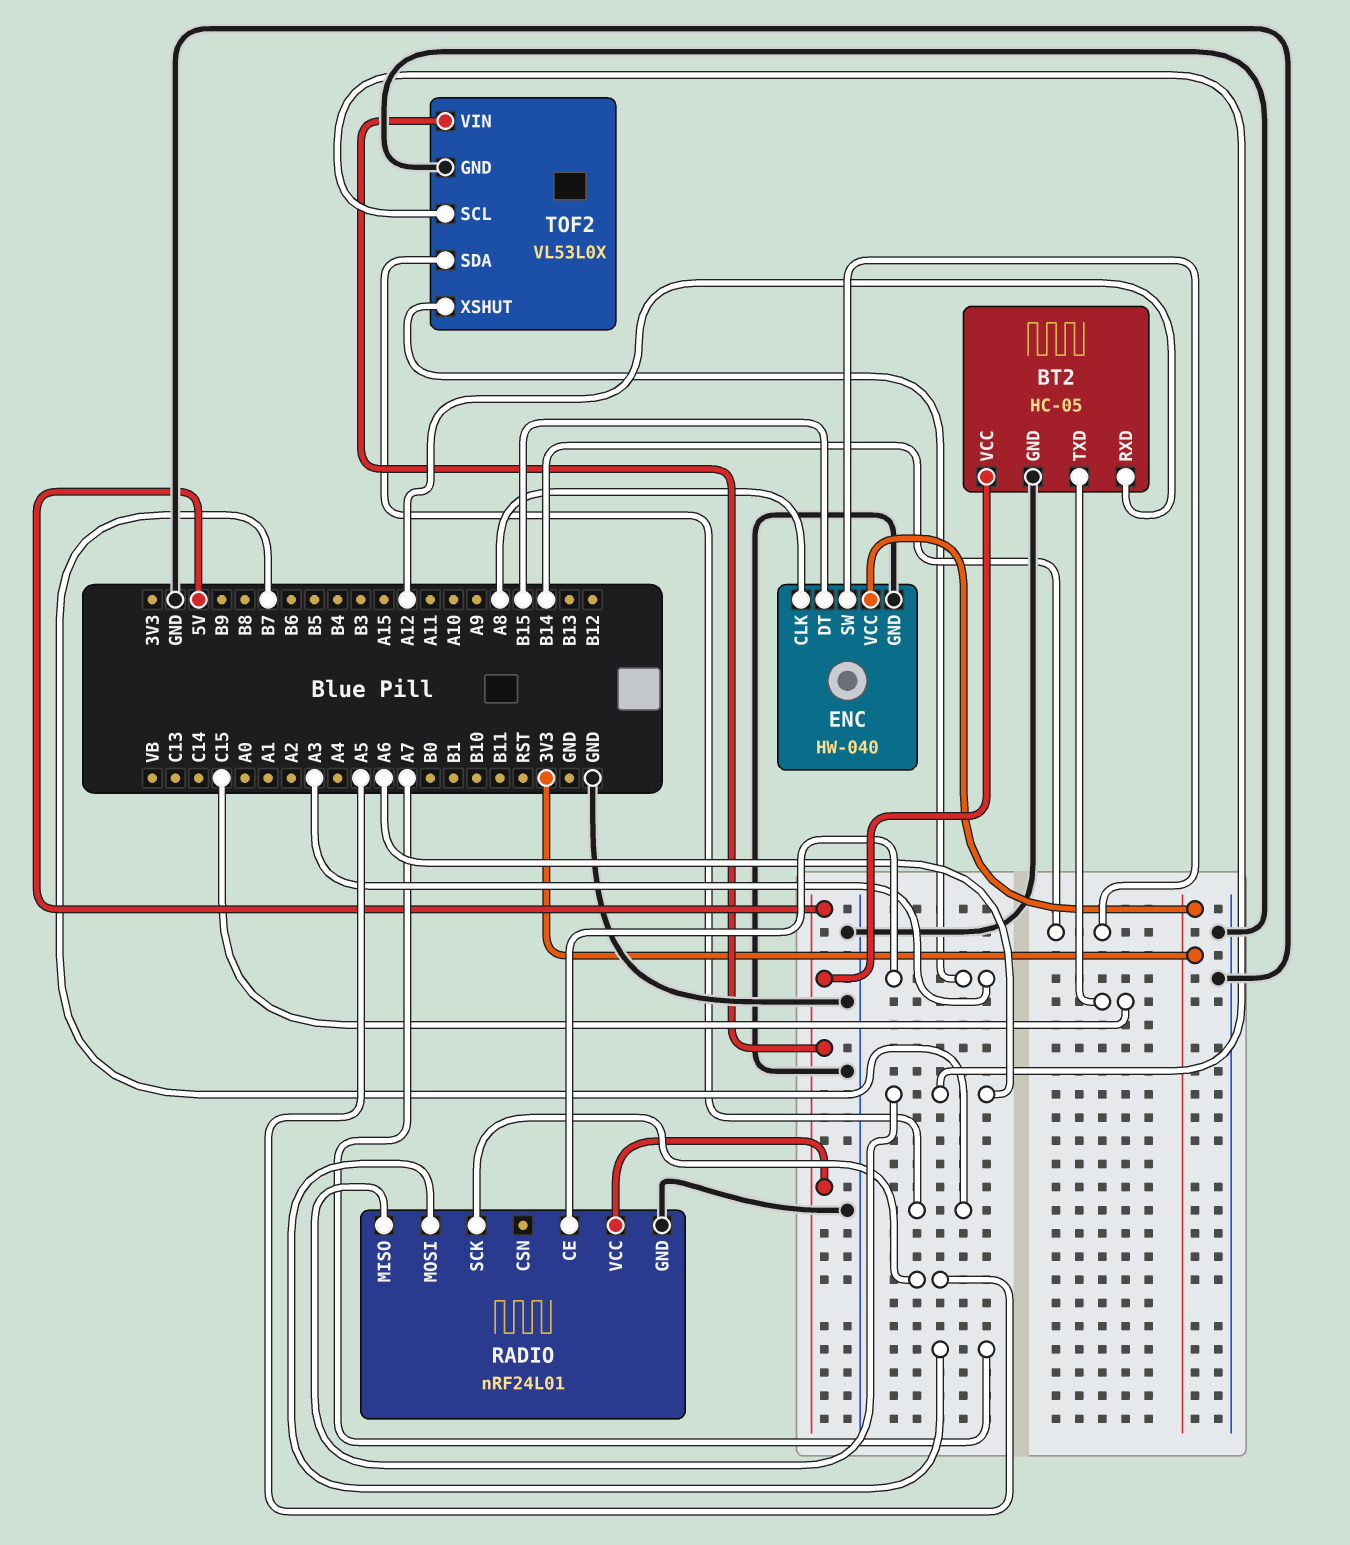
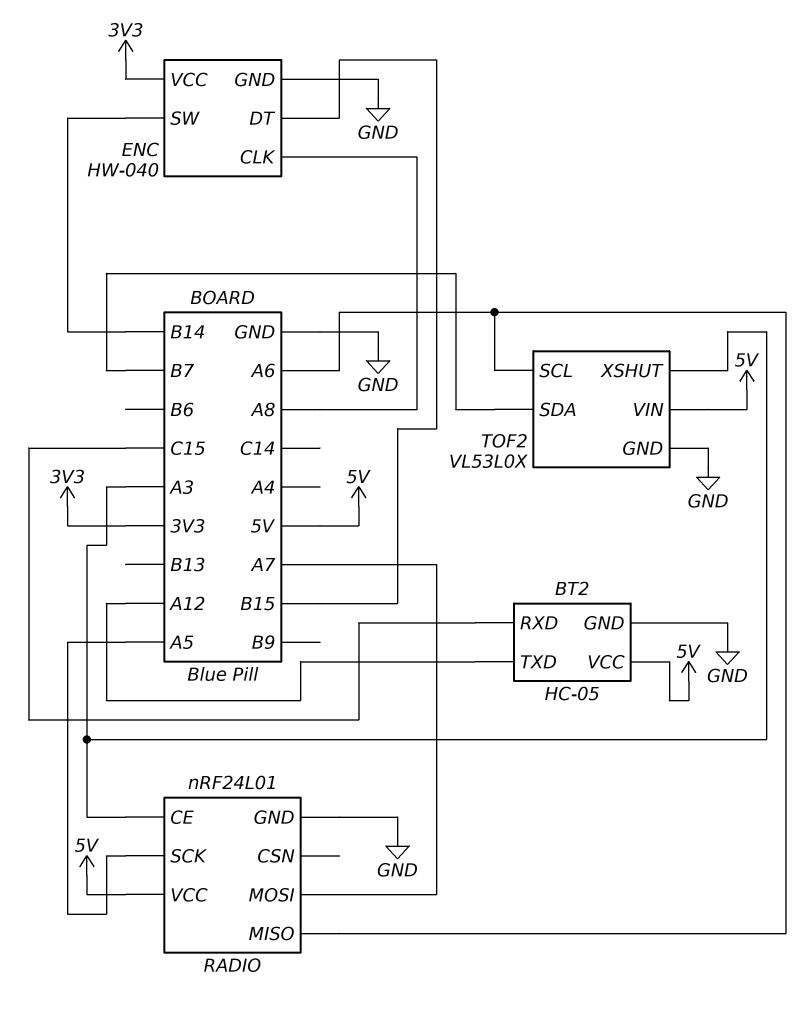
BT2 pin RXD: A12 -> C15
BT2 pin TXD: C15 -> A12

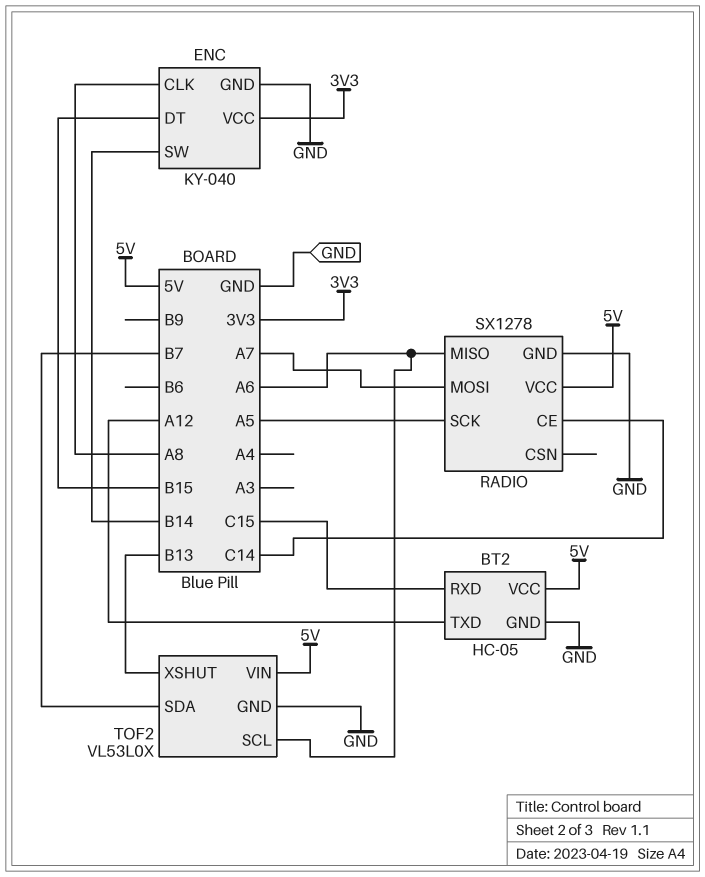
ENC: HW-040 -> KY-040
RADIO: nRF24L01 -> SX1278
RADIO pin CE: A3 -> C14
TOF2 pin XSHUT: A3 -> B13

